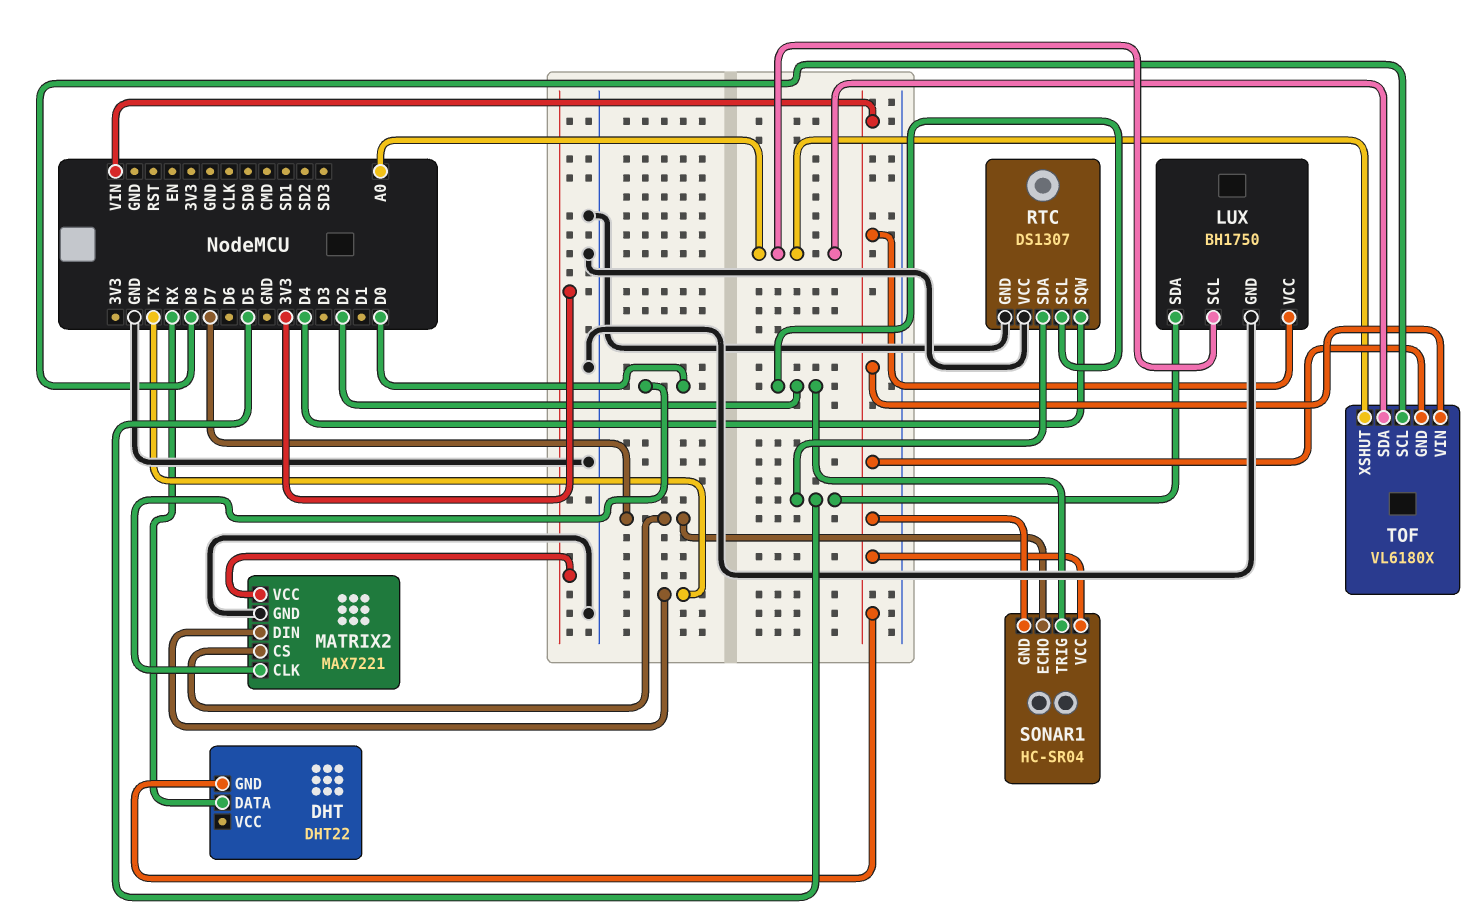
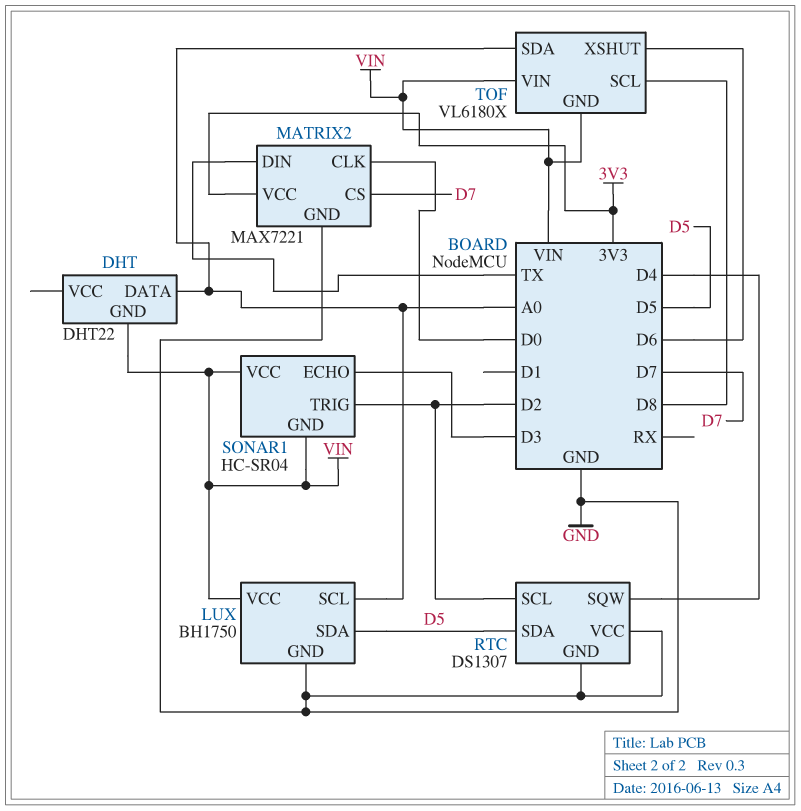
DHT pin DATA: RX -> A0
SONAR1 pin ECHO: D7 -> D3
TOF pin XSHUT: A0 -> D6

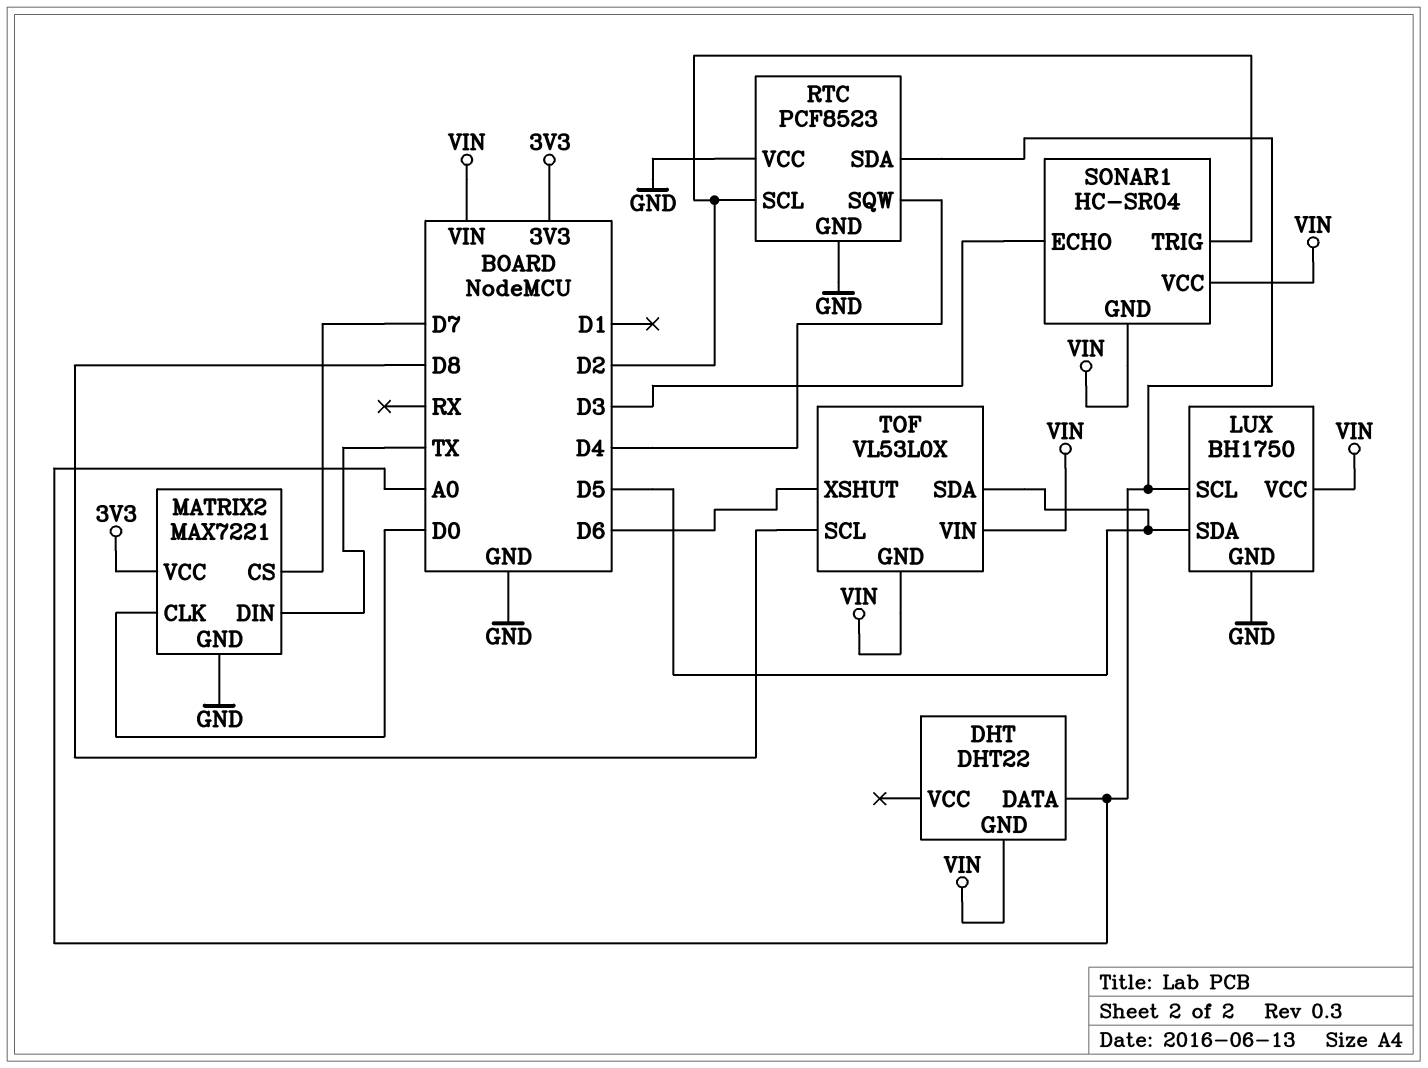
RTC: DS1307 -> PCF8523
RTC pin SDA: D5 -> A0
TOF: VL6180X -> VL53L0X
TOF pin SDA: A0 -> D5

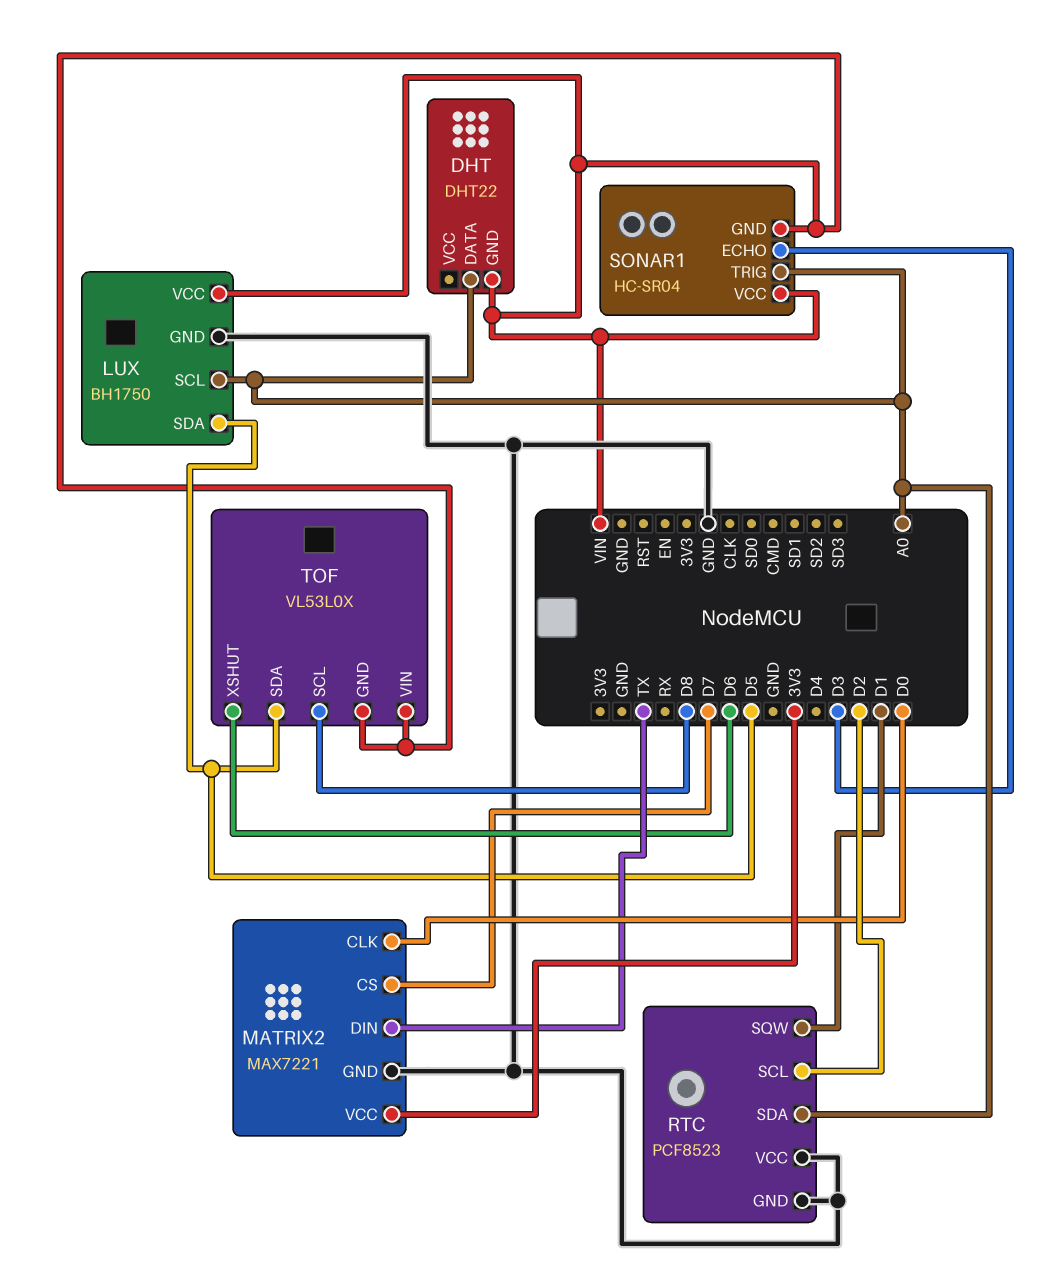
RTC pin SQW: D4 -> D1
SONAR1 pin TRIG: D2 -> A0

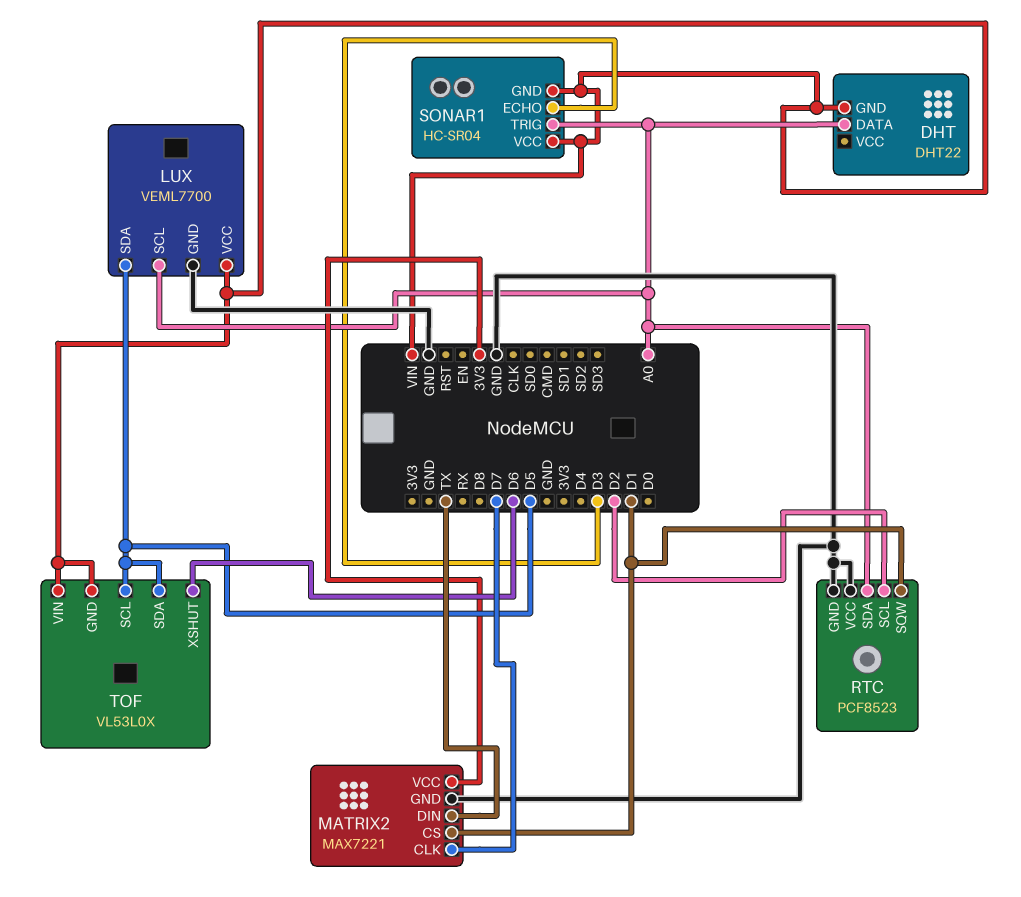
LUX: BH1750 -> VEML7700
MATRIX2 pin CLK: D0 -> D7
MATRIX2 pin CS: D7 -> D1
TOF pin SCL: D8 -> D5

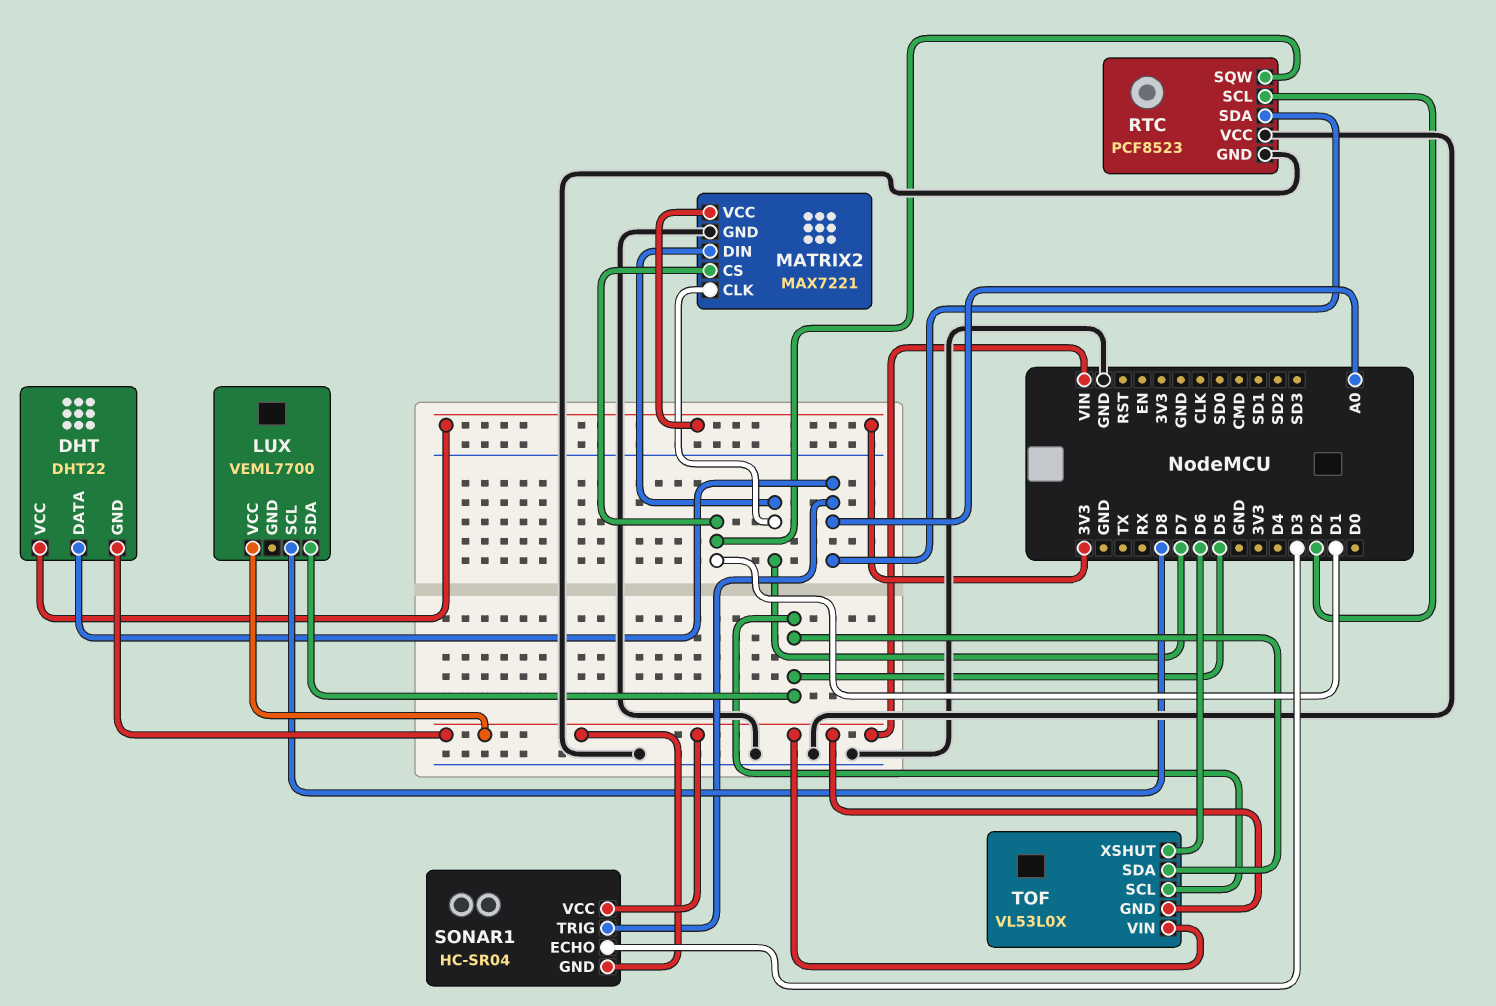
DHT pin VCC: none -> 3V3
LUX pin GND: GND -> none
LUX pin SCL: A0 -> D8
MATRIX2 pin DIN: TX -> D7

